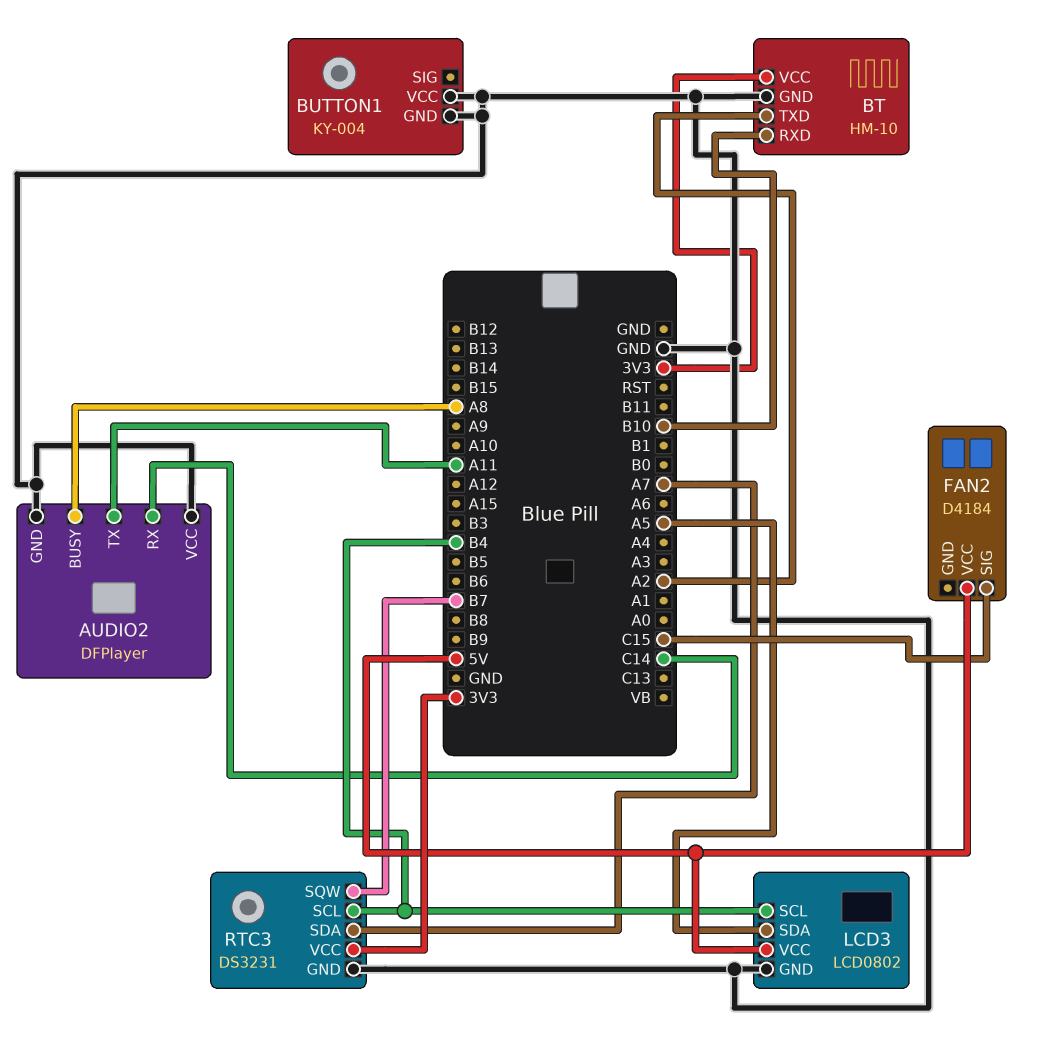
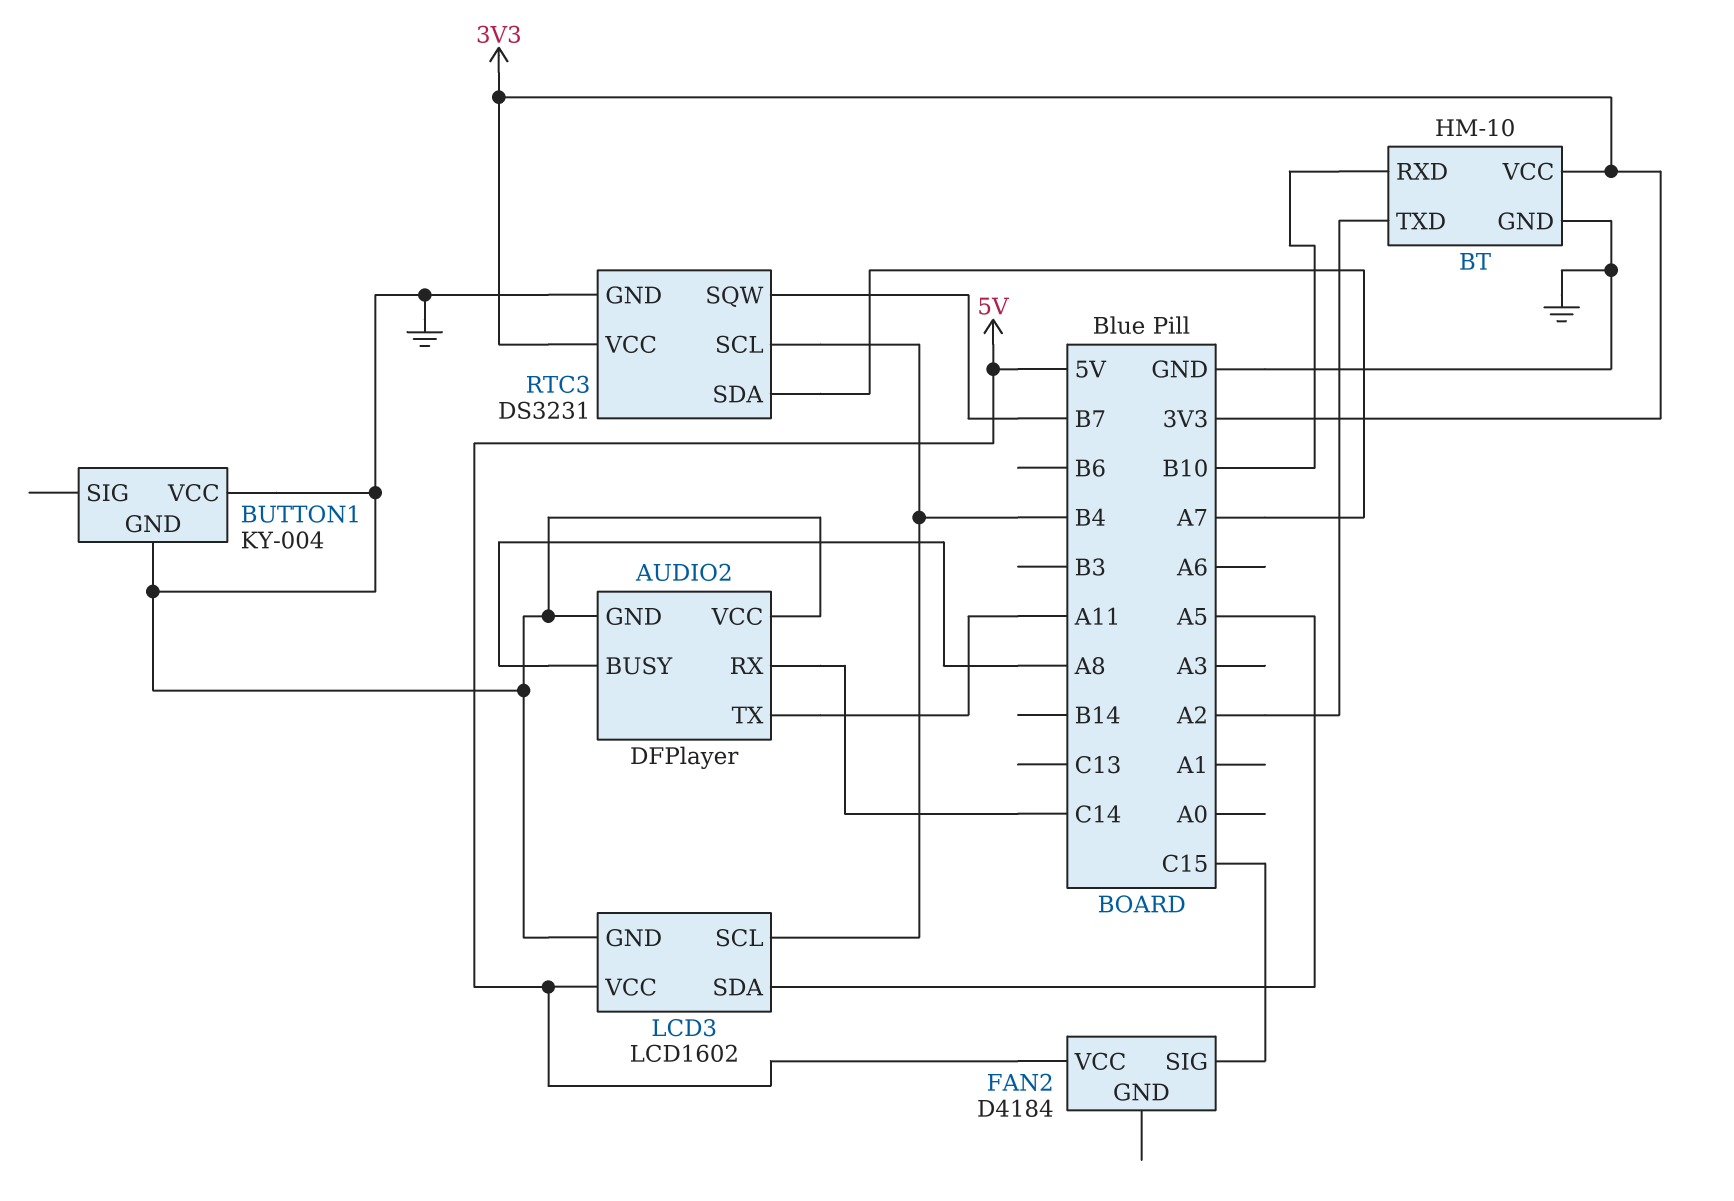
LCD3: LCD0802 -> LCD1602

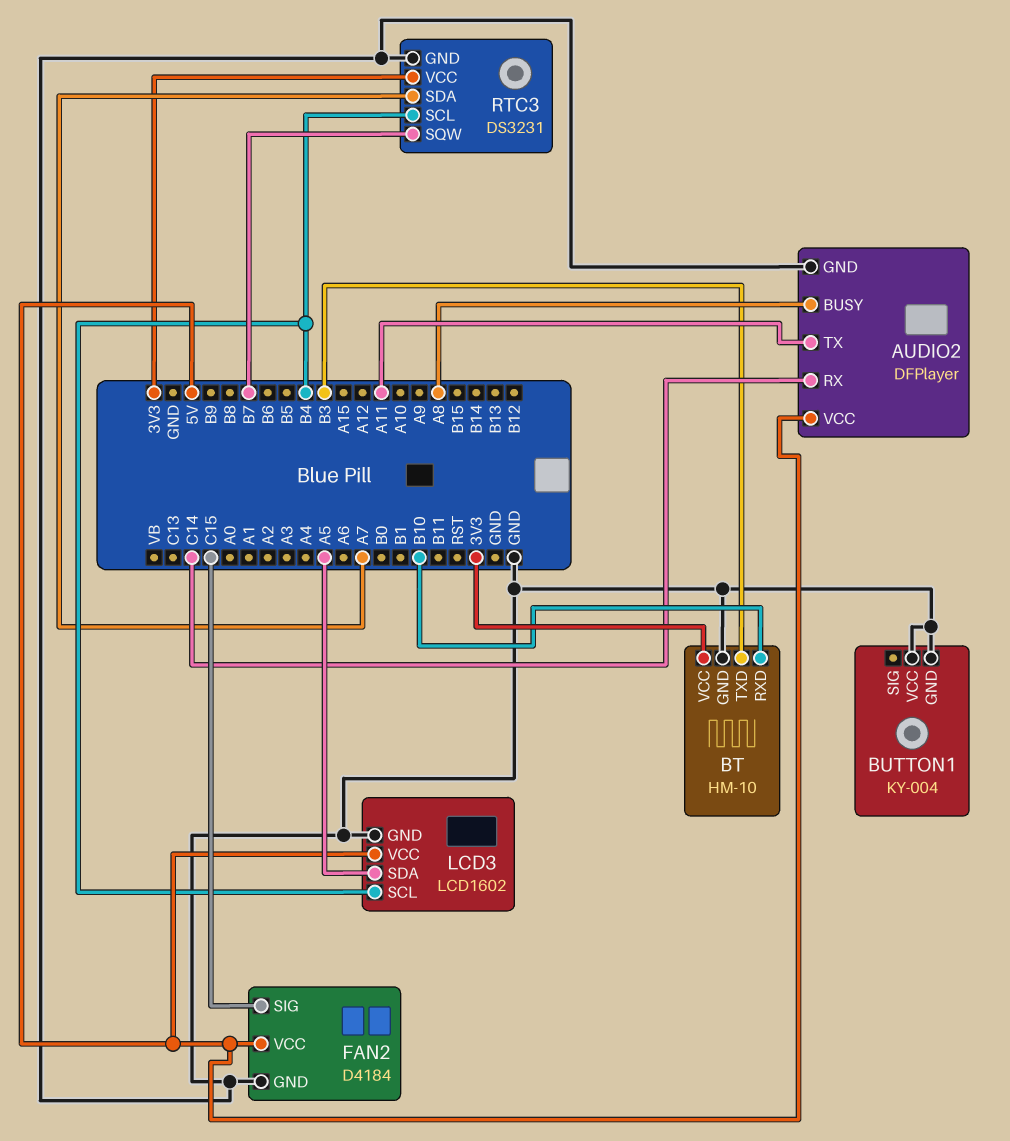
AUDIO2 pin VCC: GND -> 5V
BT pin TXD: A2 -> B3
FAN2 pin GND: none -> GND

